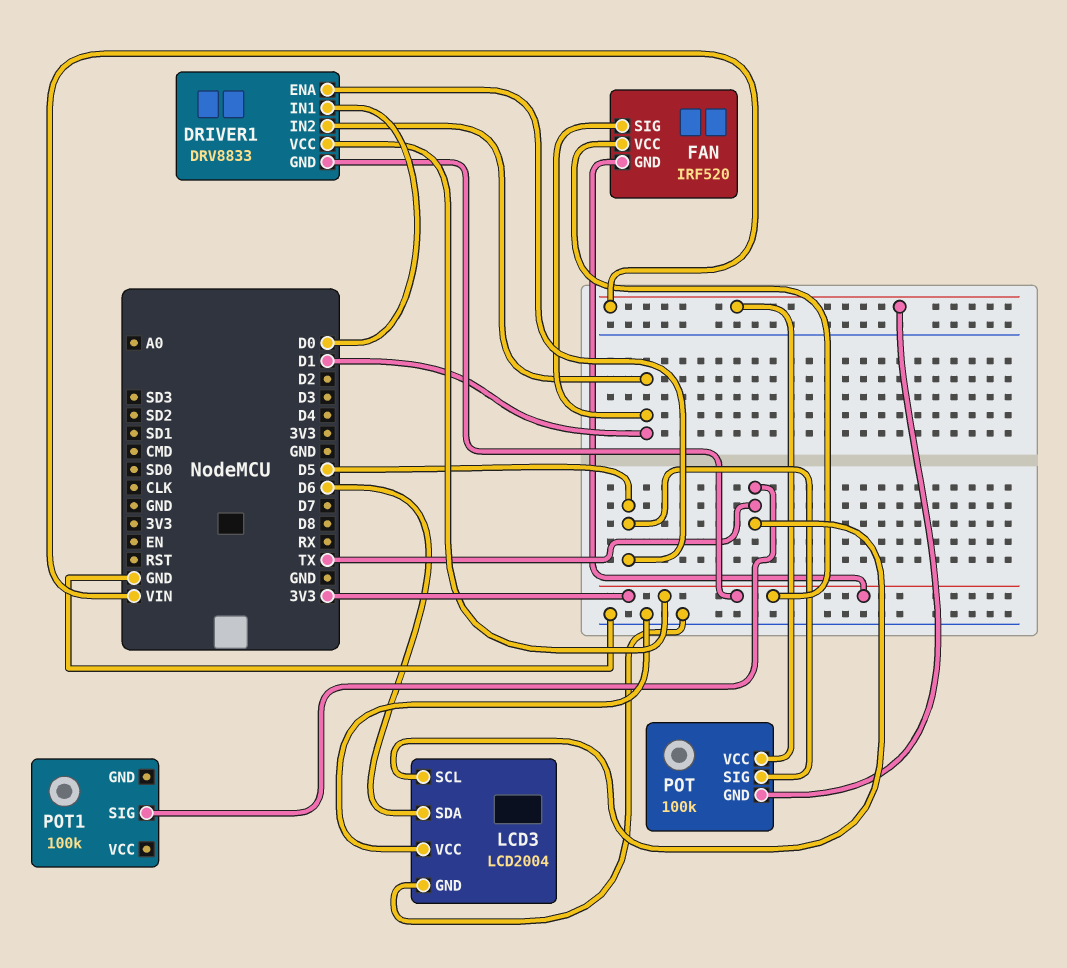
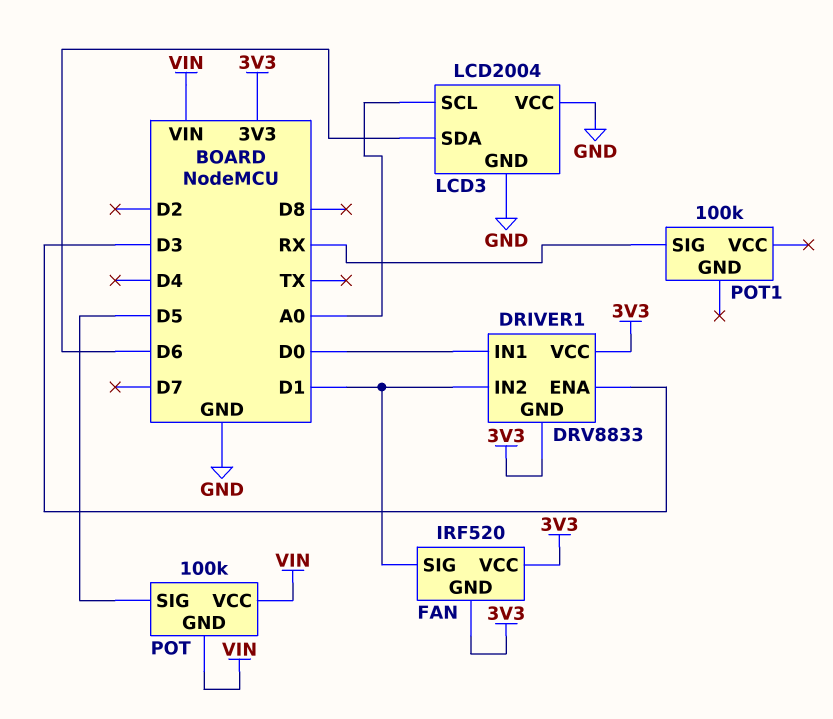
DRIVER1 pin ENA: D5 -> D3
LCD3 pin SCL: TX -> A0
POT1 pin SIG: TX -> RX

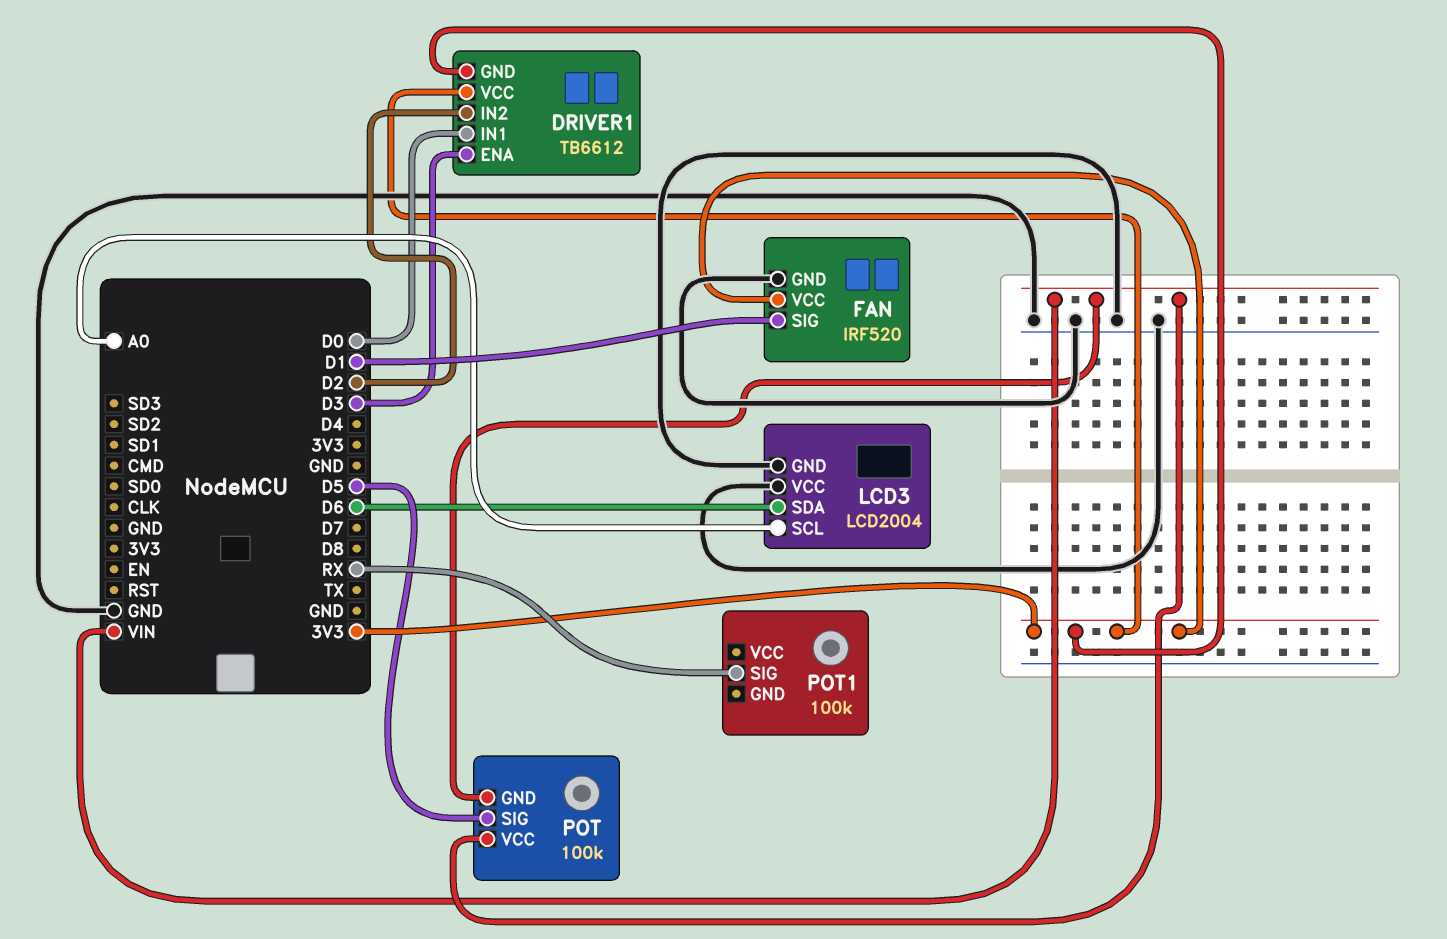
DRIVER1: DRV8833 -> TB6612
DRIVER1 pin IN2: D1 -> D2
FAN pin GND: 3V3 -> GND

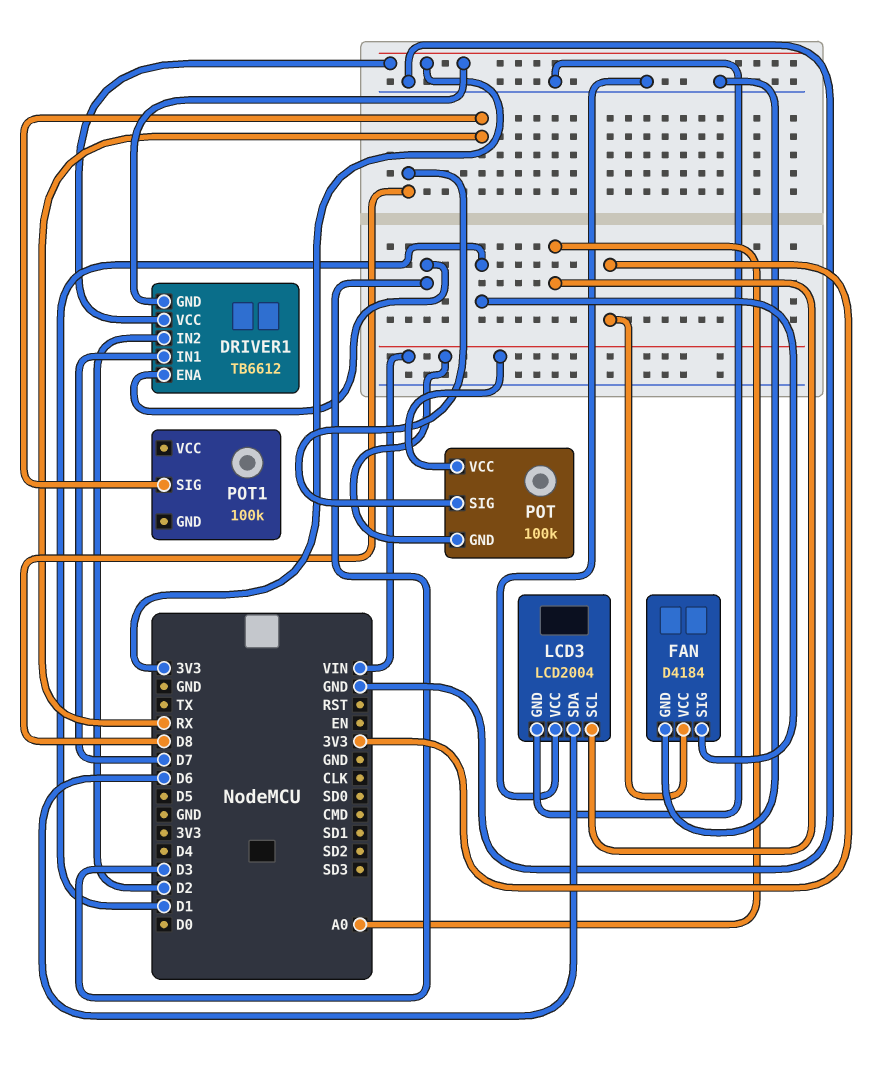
DRIVER1 pin IN1: D0 -> D7
FAN: IRF520 -> D4184
POT pin SIG: D5 -> D8

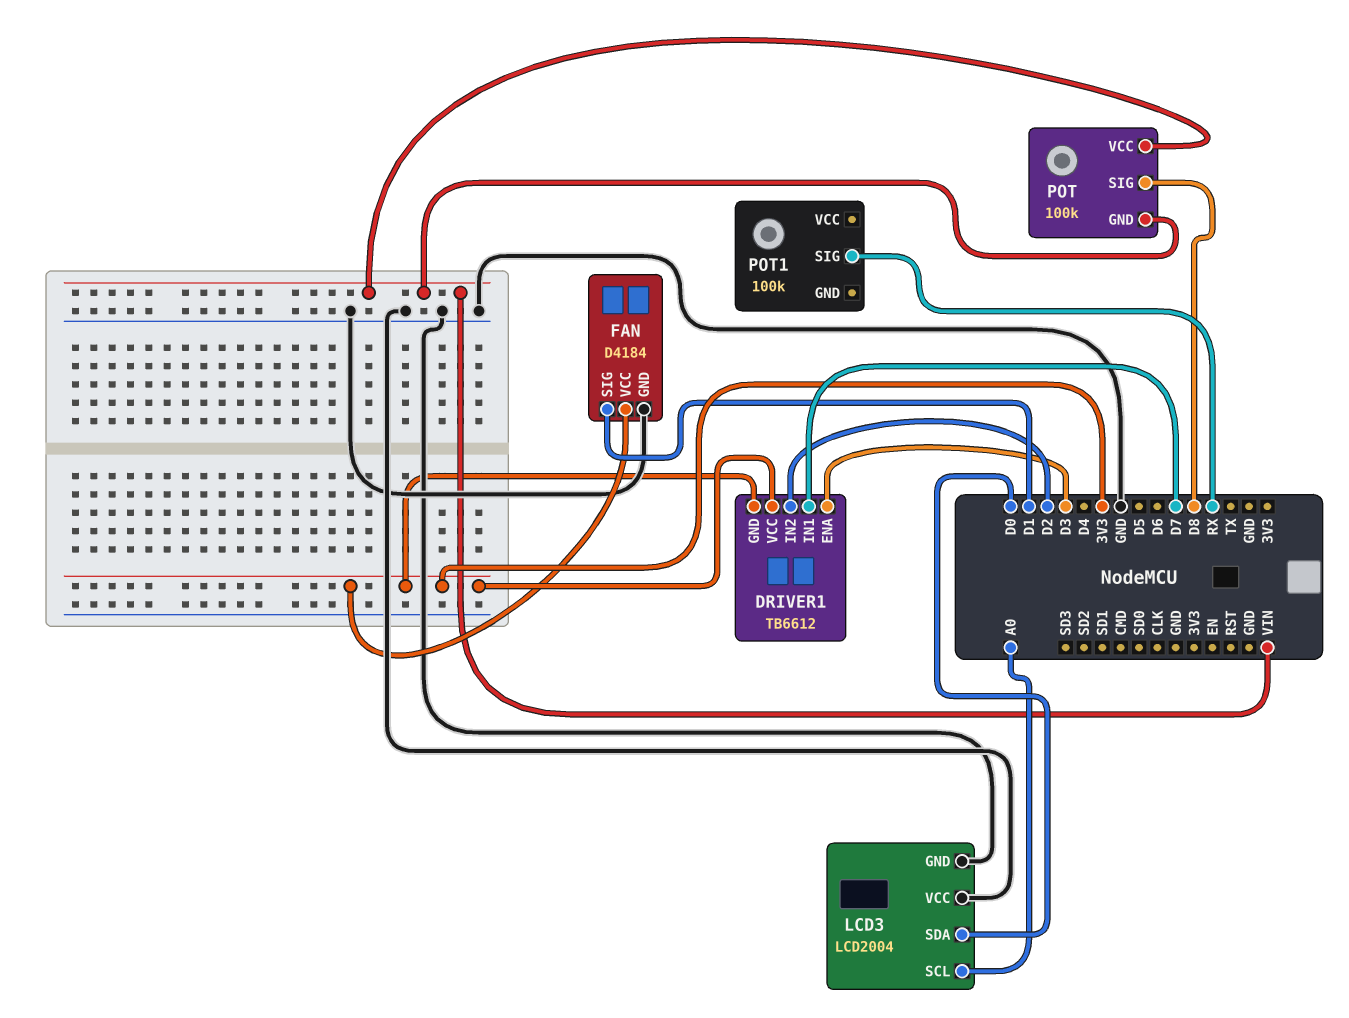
LCD3 pin SDA: D6 -> D0

